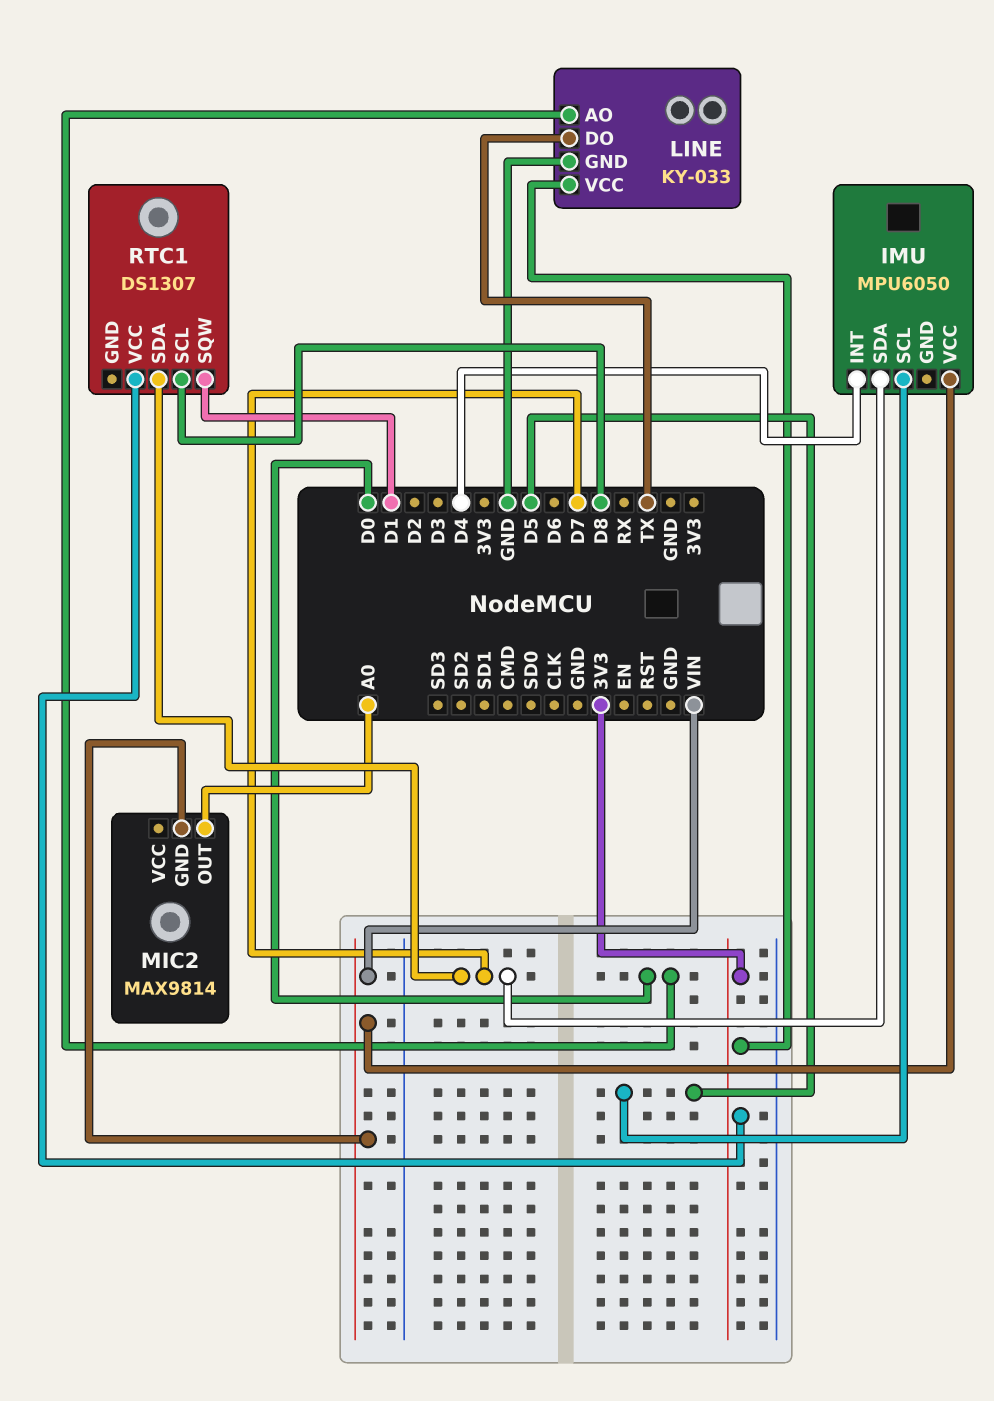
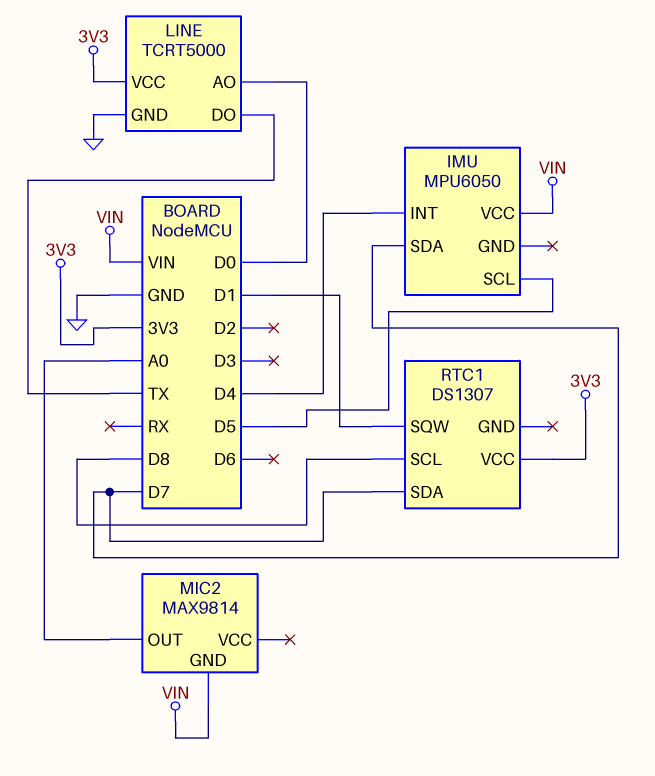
LINE: KY-033 -> TCRT5000

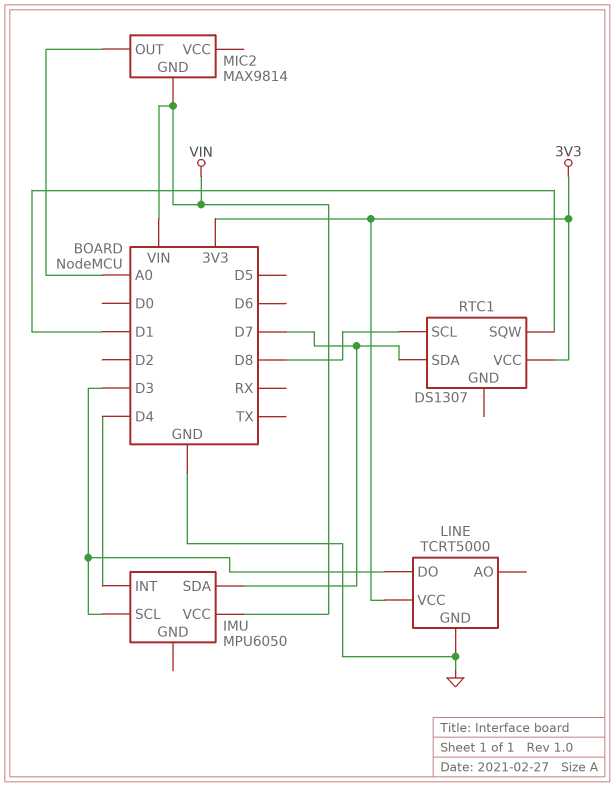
IMU pin SCL: D5 -> D3
LINE pin AO: D0 -> none
LINE pin DO: TX -> D3

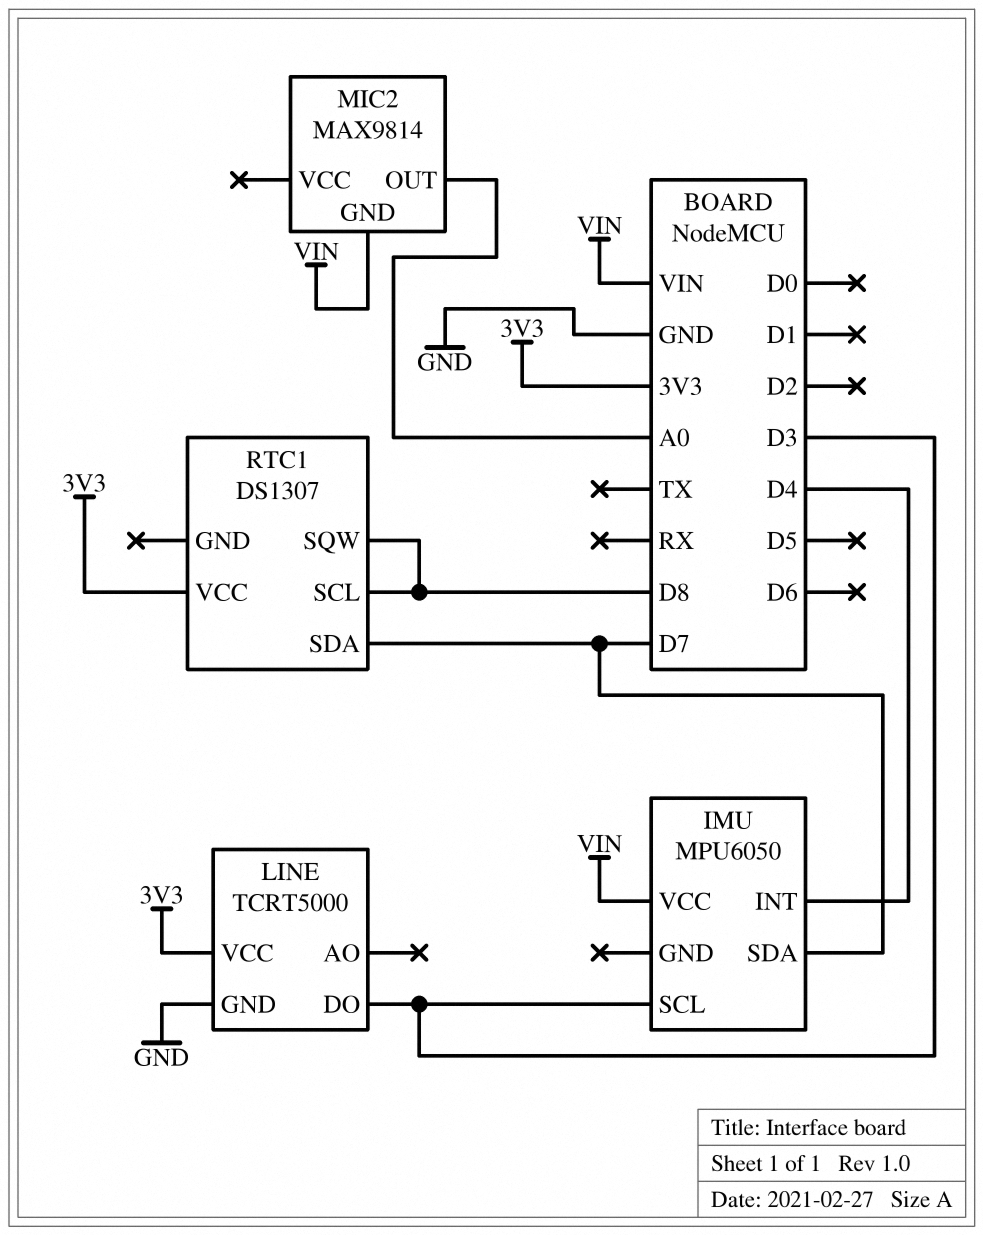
RTC1 pin SQW: D1 -> D8

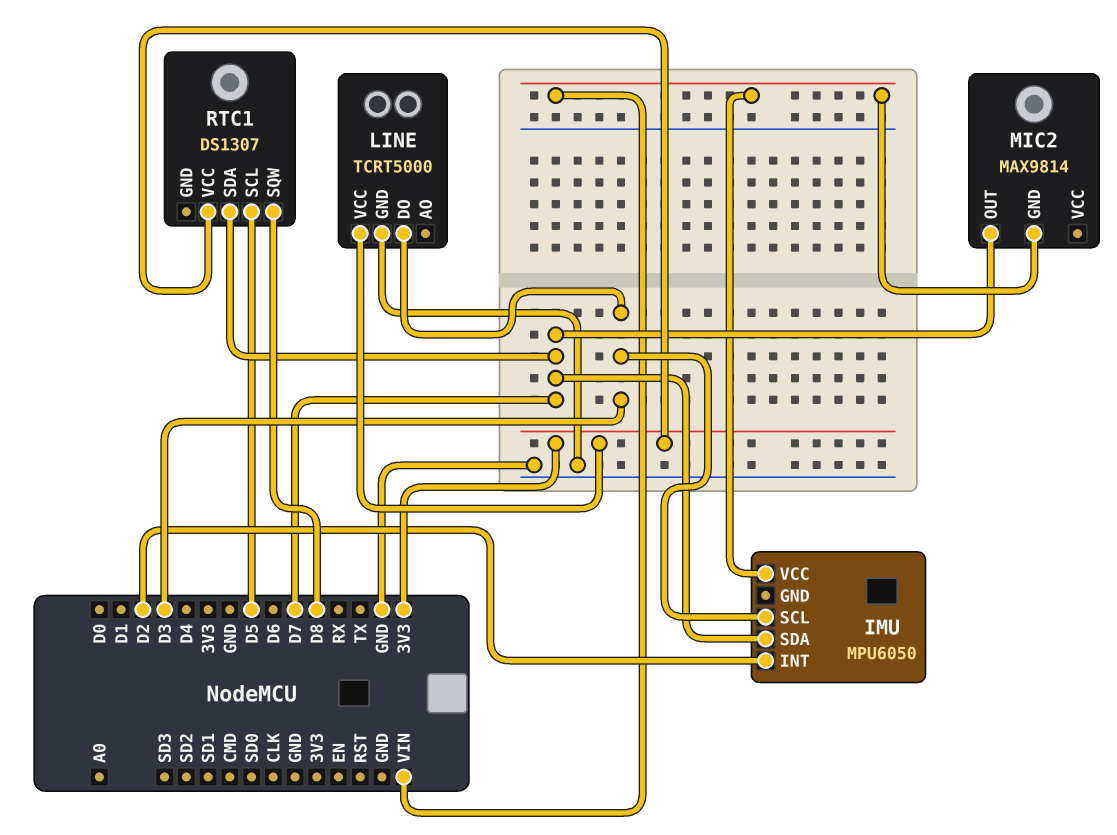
IMU pin INT: D4 -> D2
MIC2 pin OUT: A0 -> D7
RTC1 pin SCL: D8 -> D5

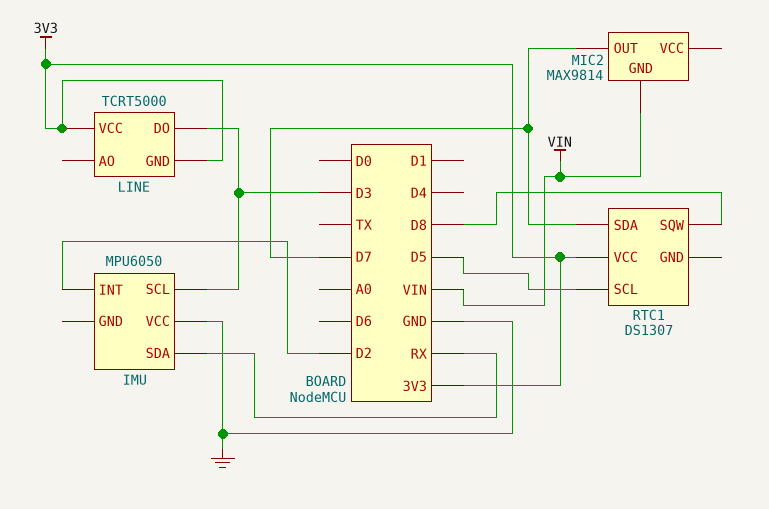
IMU pin SDA: D7 -> RX
IMU pin VCC: VIN -> GND
LINE pin GND: GND -> 3V3

